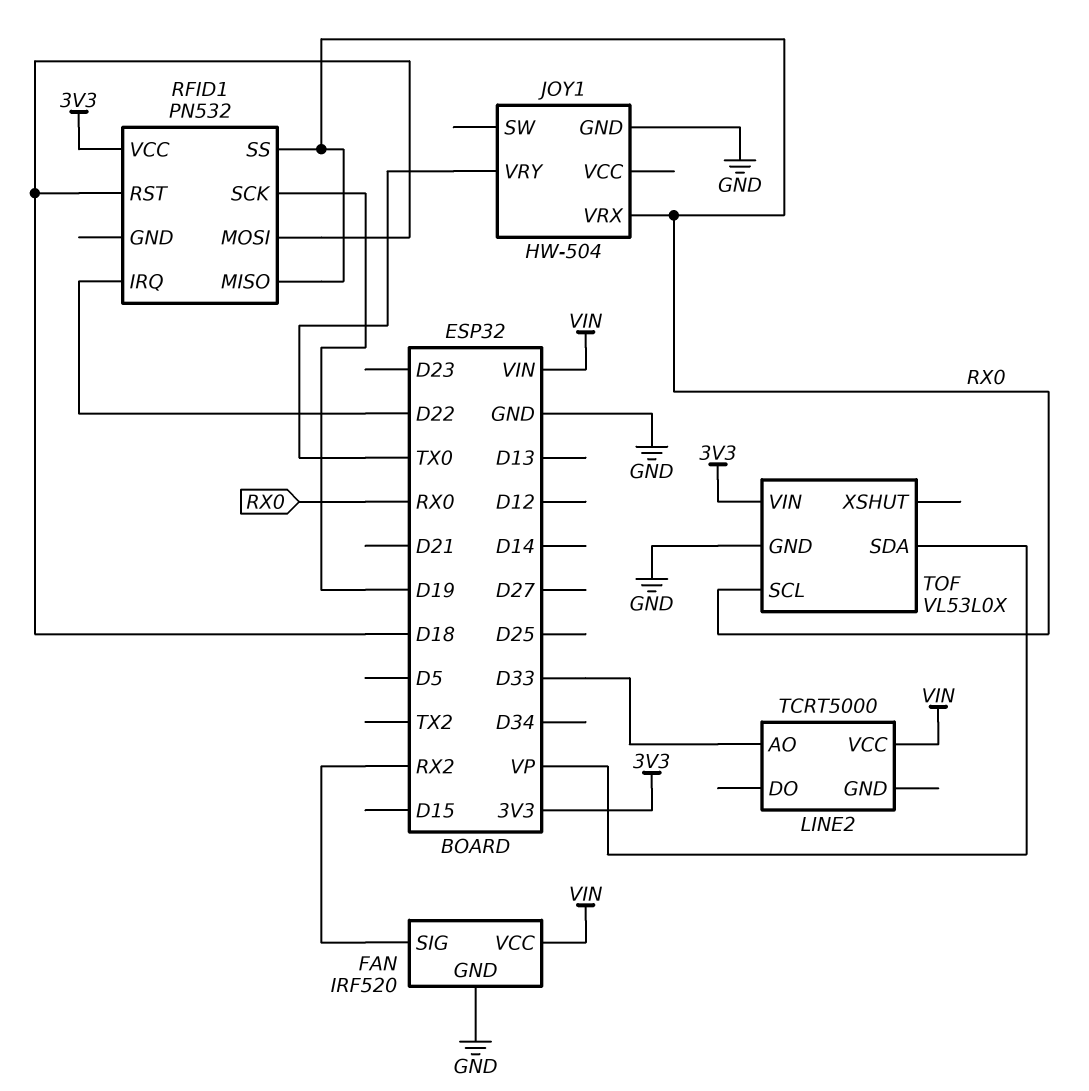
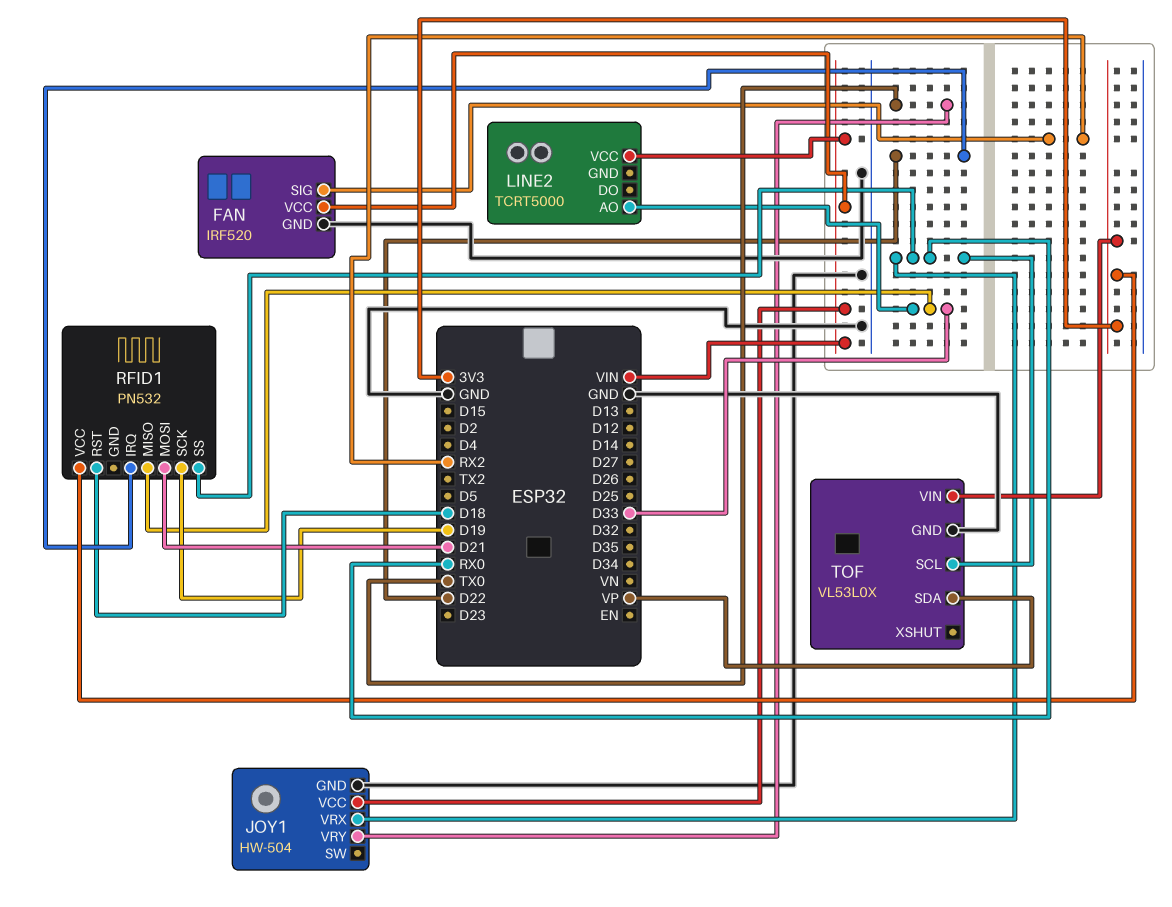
JOY1 pin VCC: none -> VIN
RFID1 pin MISO: RX0 -> D33
RFID1 pin MOSI: D18 -> D21

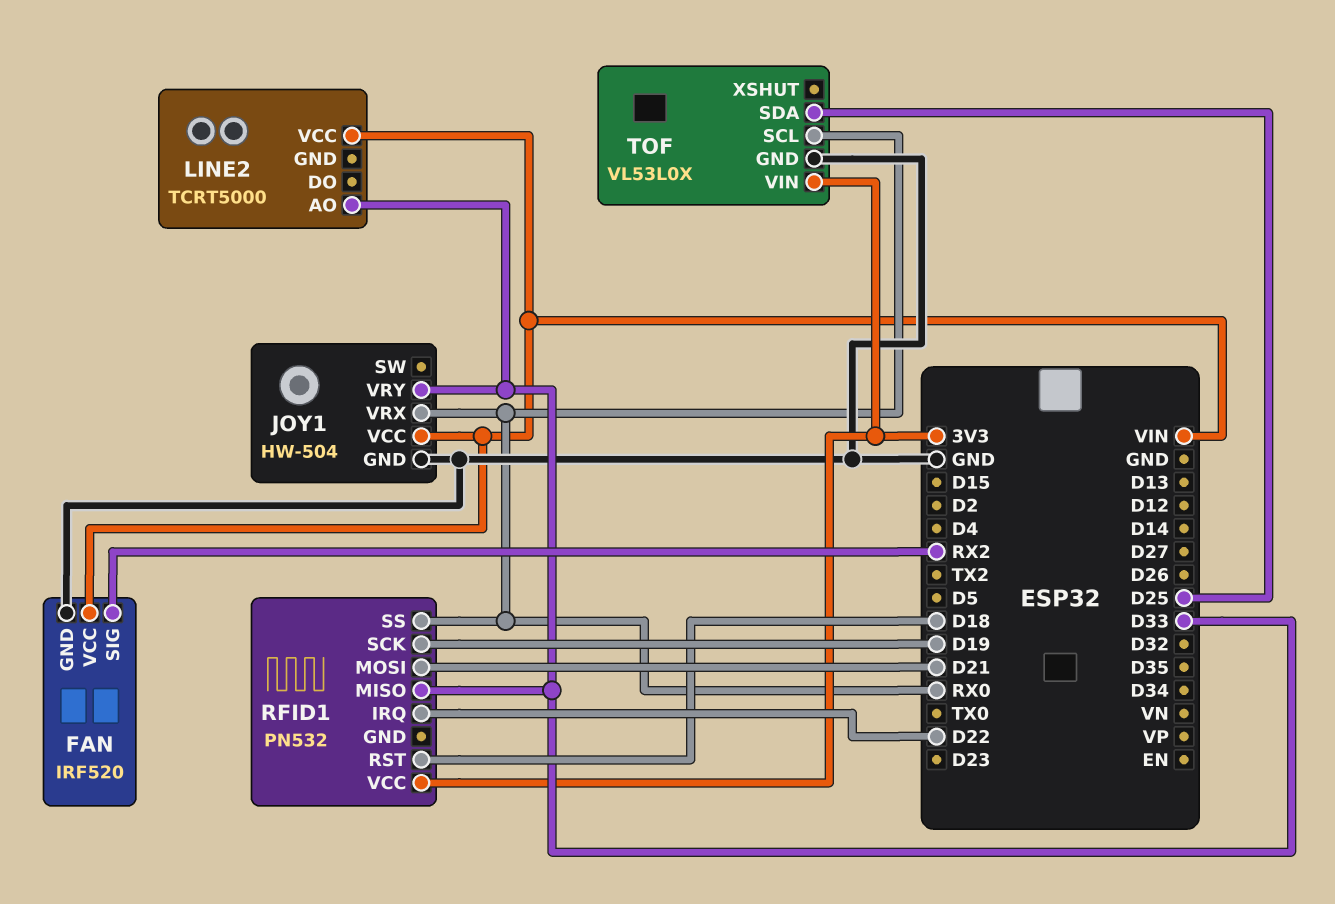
JOY1 pin VRY: TX0 -> D33
TOF pin SDA: VP -> D25

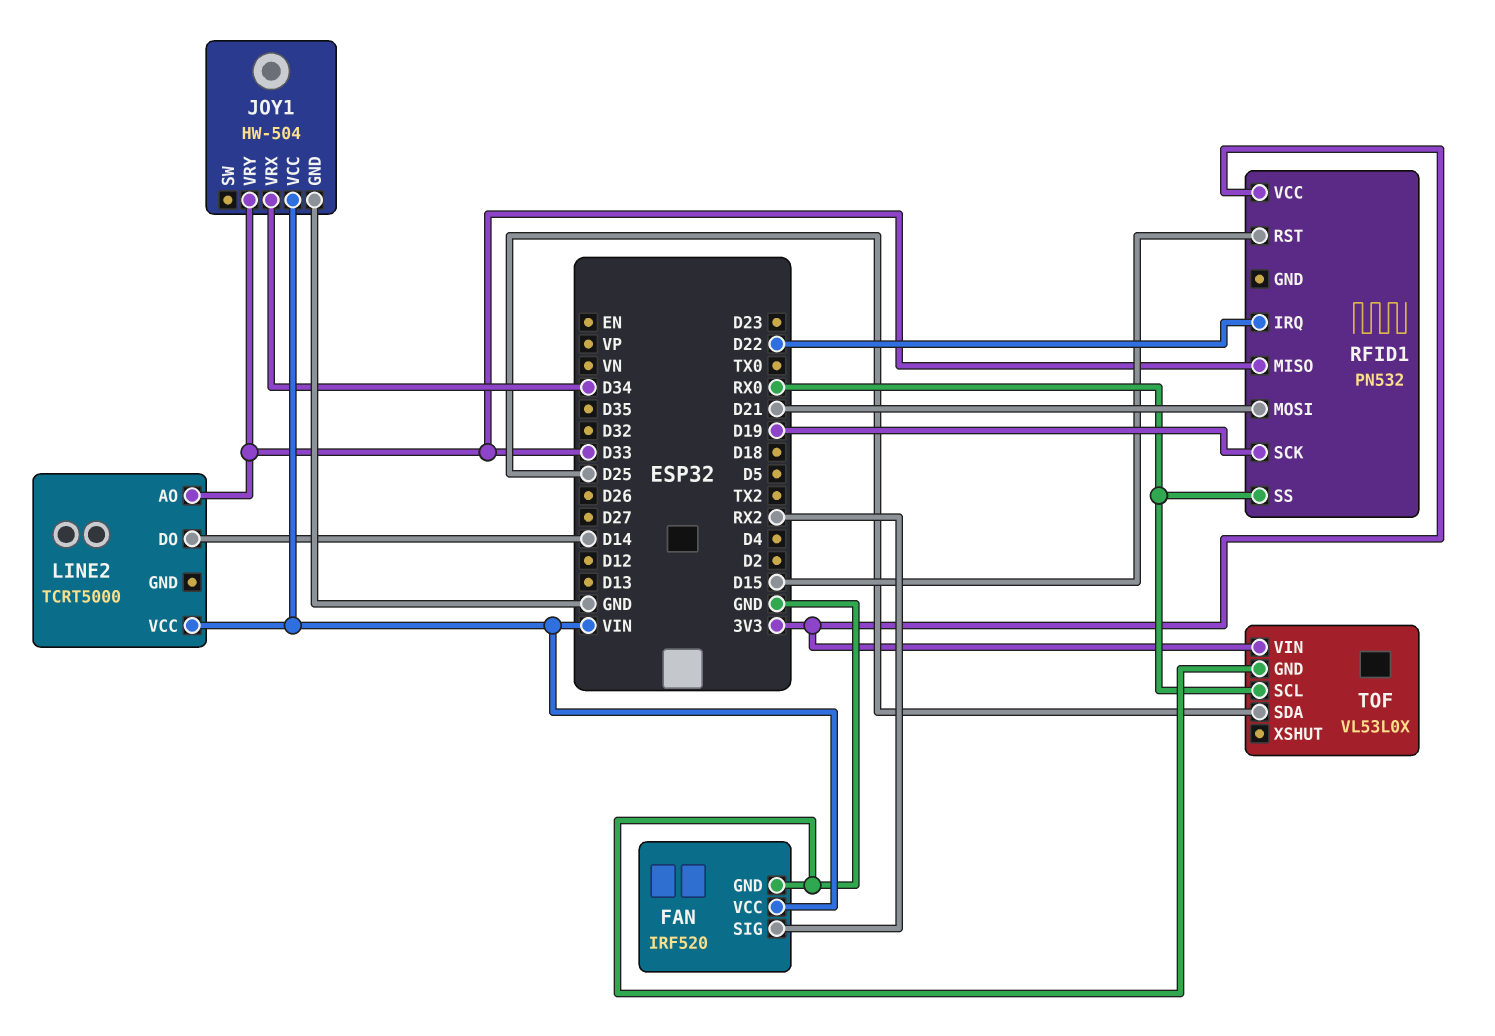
JOY1 pin VRX: RX0 -> D34
LINE2 pin DO: none -> D14
RFID1 pin RST: D18 -> D15

